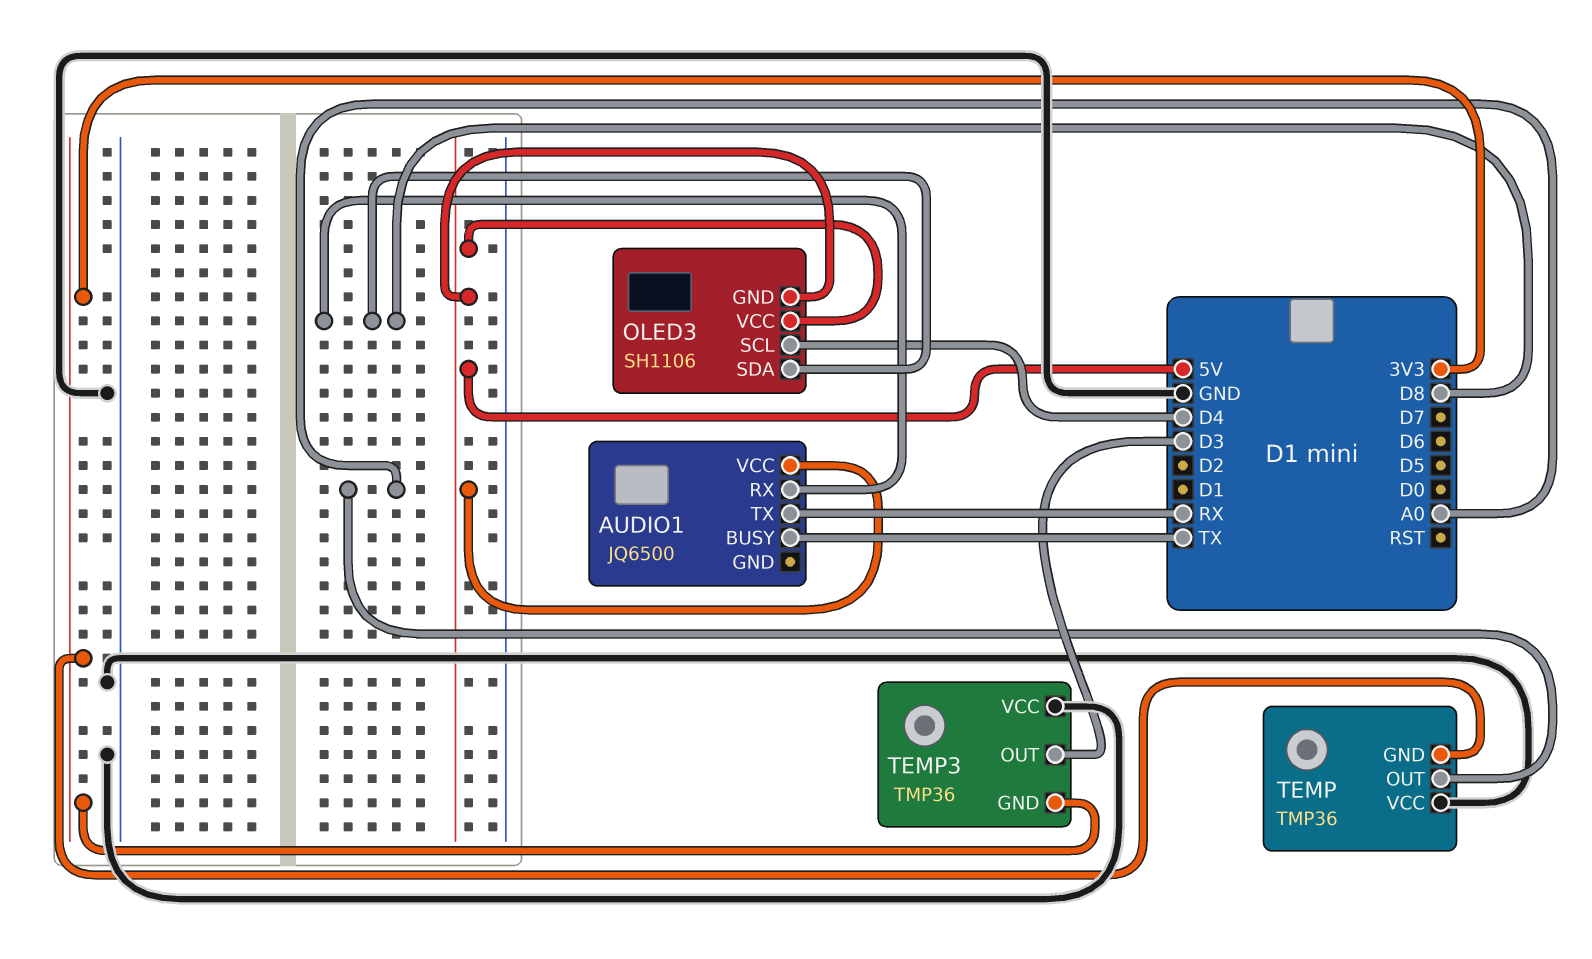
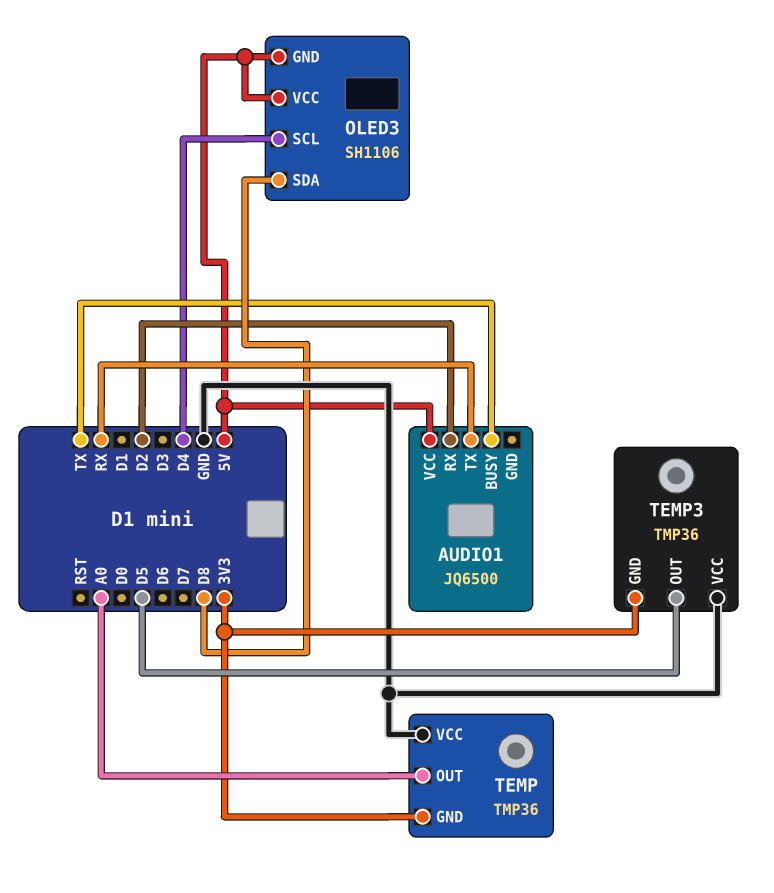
AUDIO1 pin RX: D8 -> D2
TEMP3 pin OUT: D3 -> D5

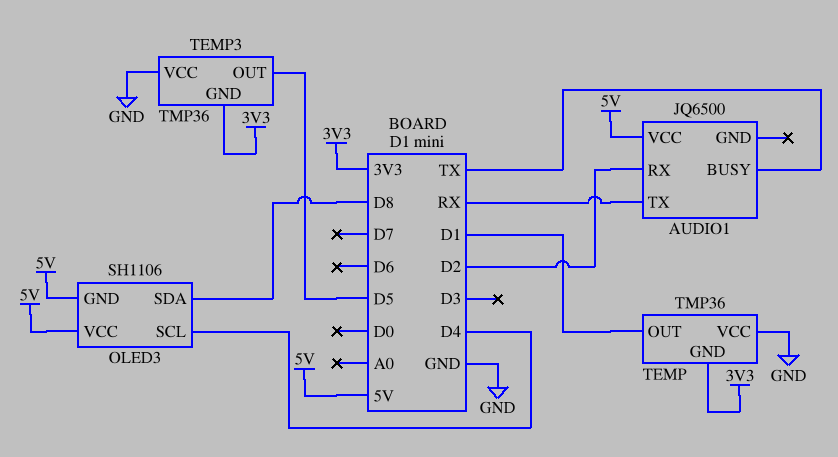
TEMP pin OUT: A0 -> D1

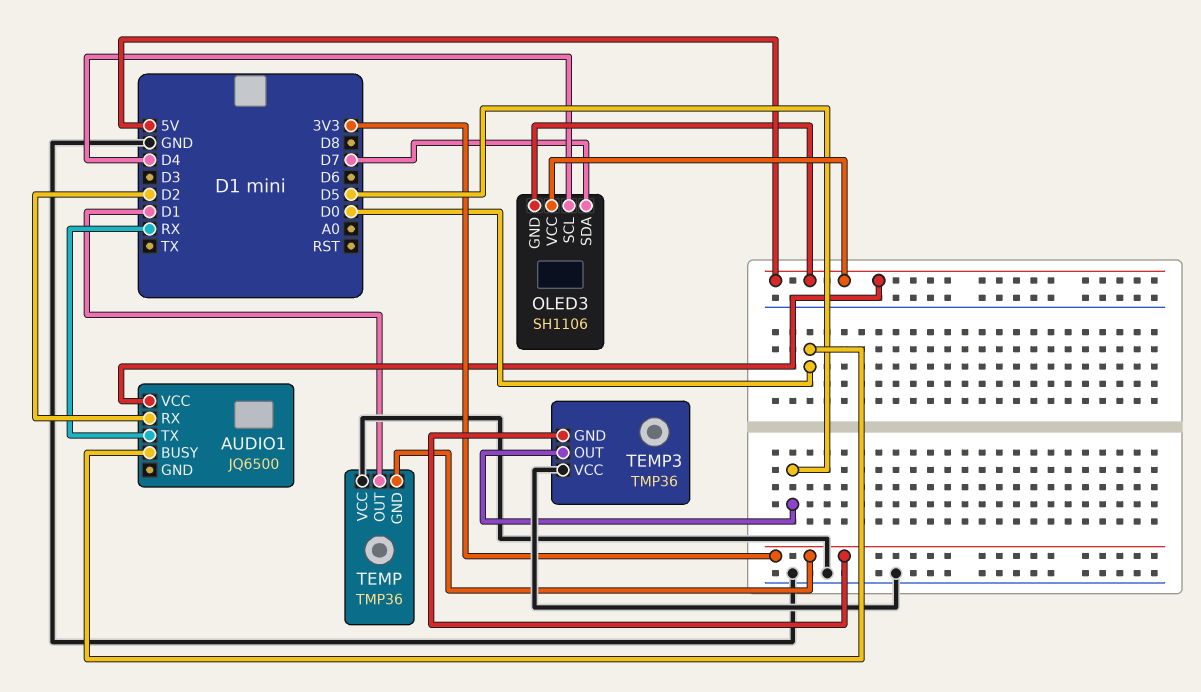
AUDIO1 pin BUSY: TX -> D0
OLED3 pin SDA: D8 -> D7

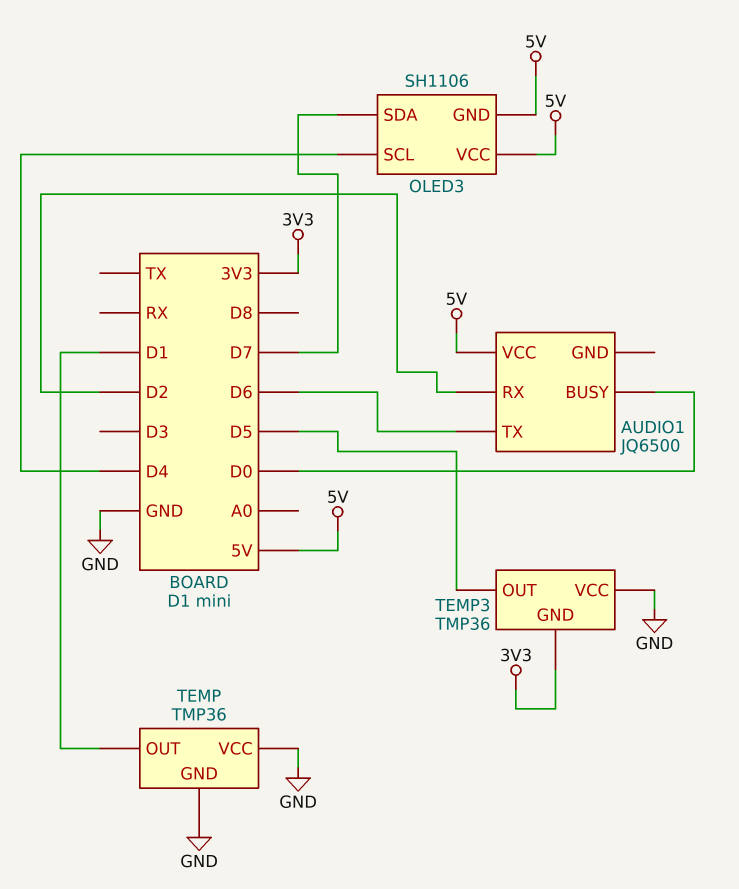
AUDIO1 pin TX: RX -> D6
TEMP pin GND: 3V3 -> GND

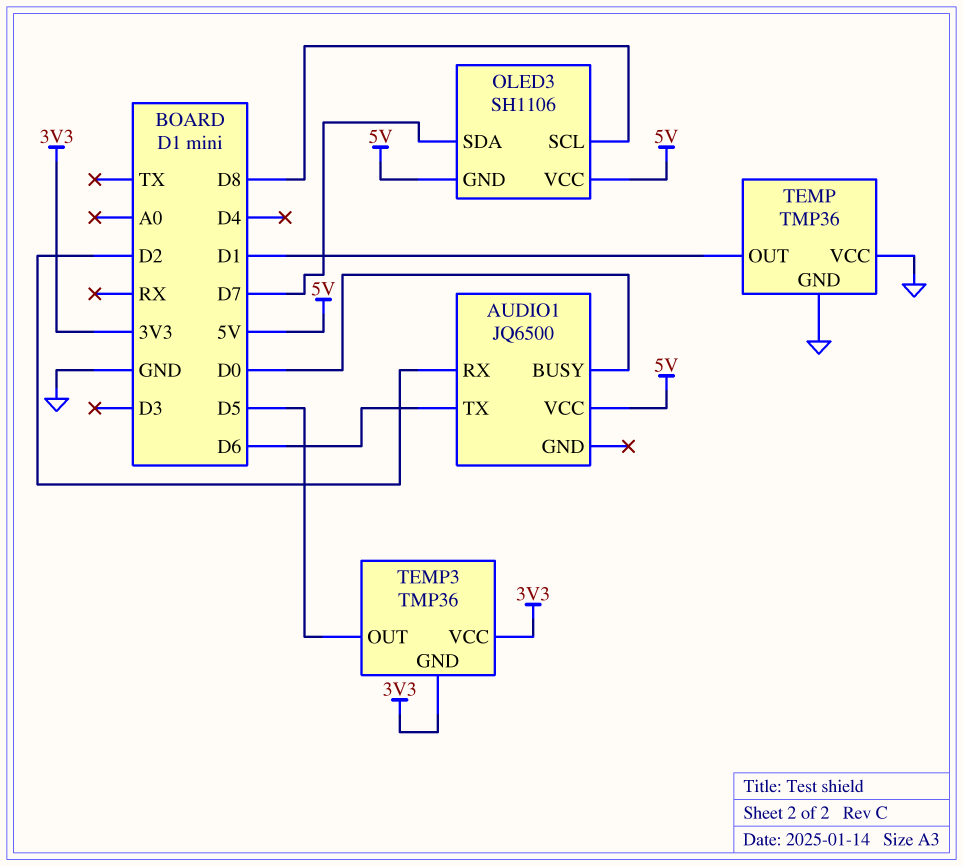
OLED3 pin SCL: D4 -> D8
TEMP3 pin VCC: GND -> 3V3

